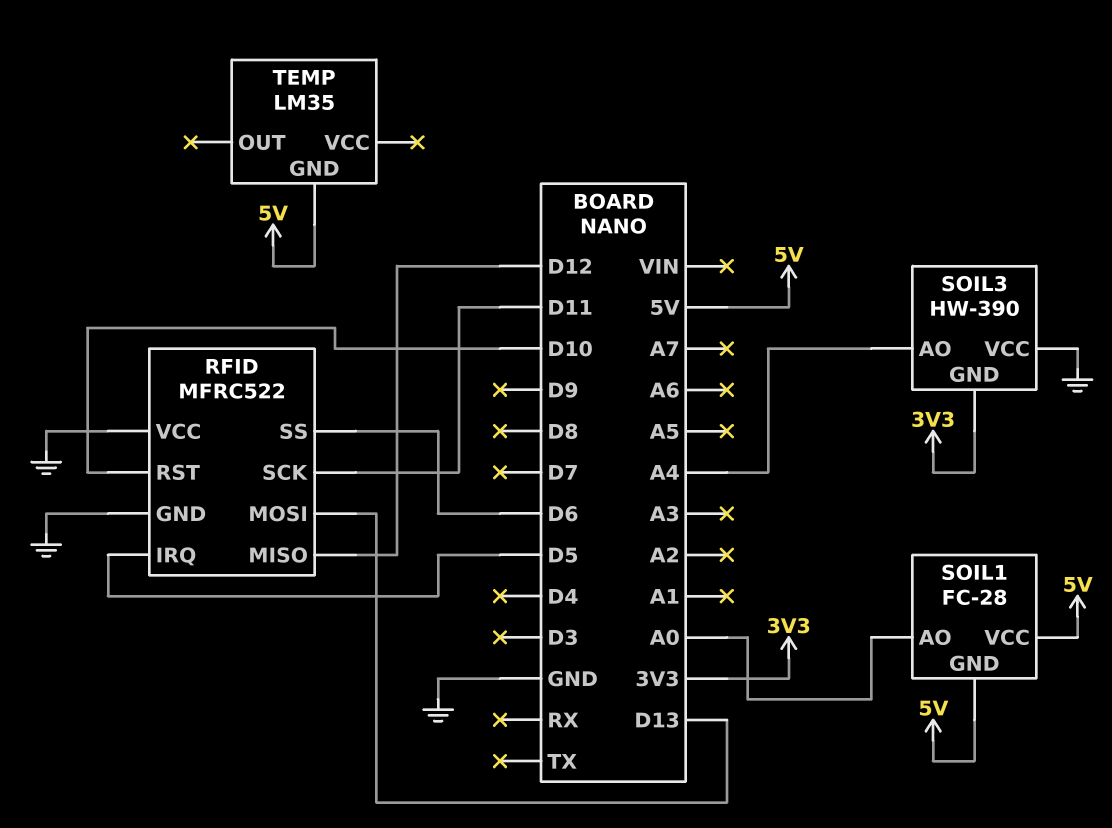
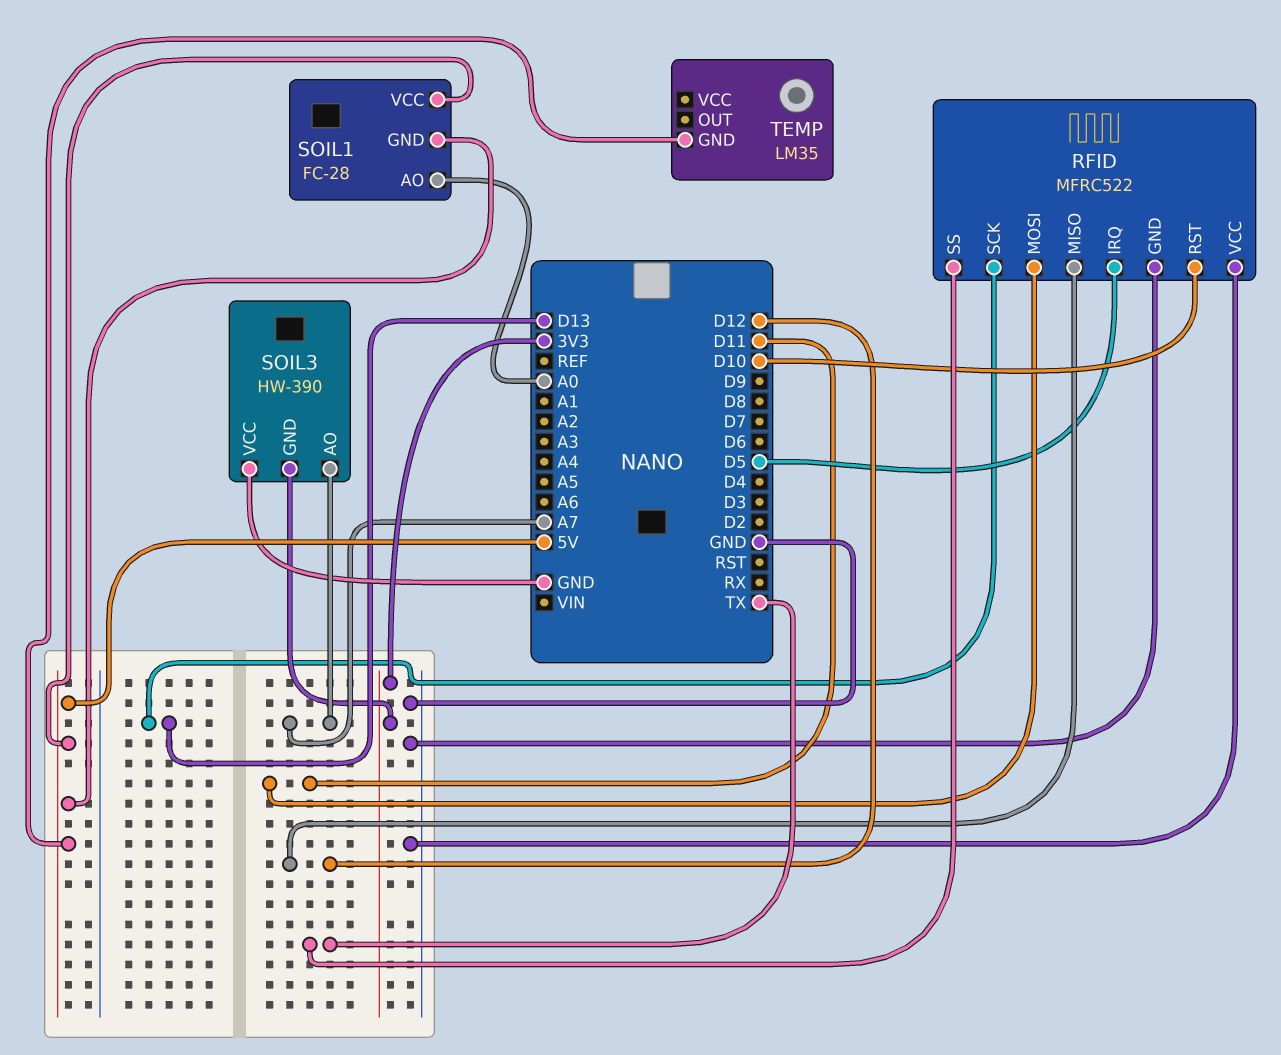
RFID pin MOSI: D13 -> D11
RFID pin SCK: D11 -> D13
RFID pin SS: D6 -> TX
SOIL3 pin AO: A4 -> A7

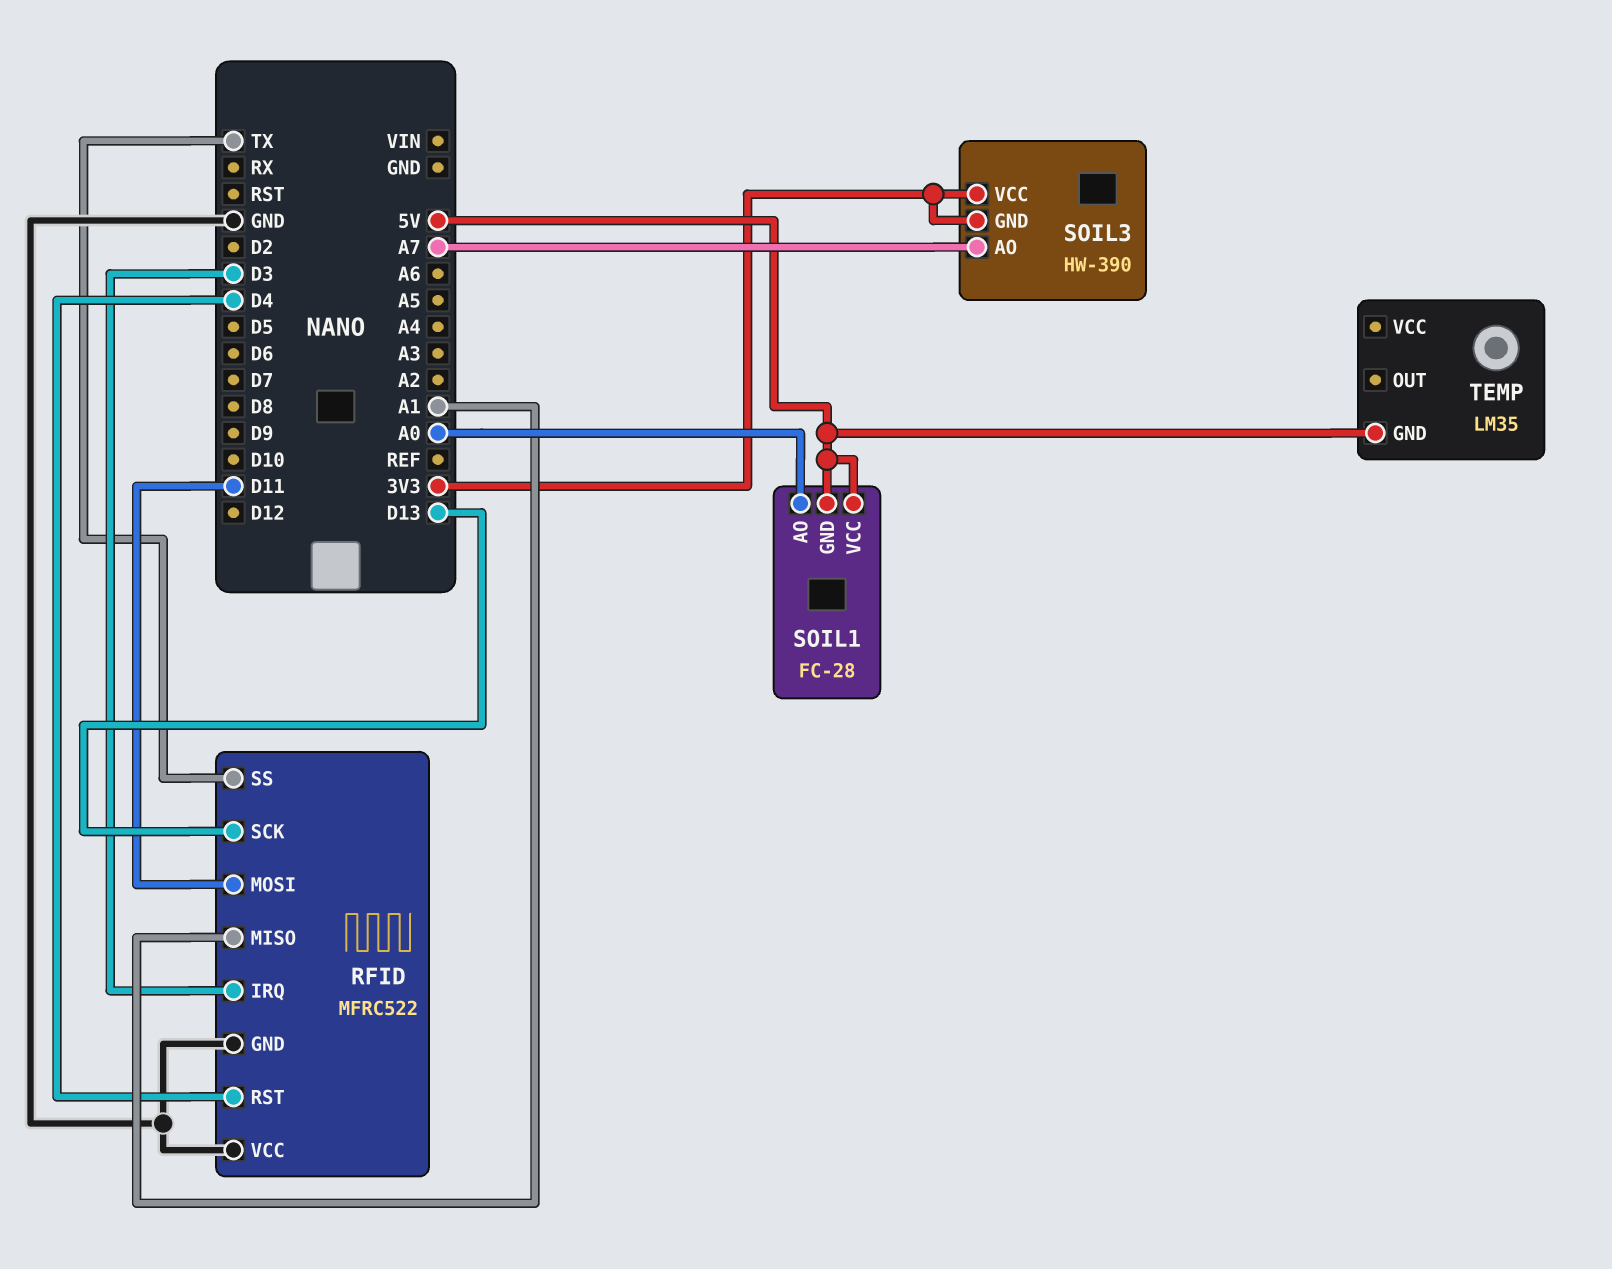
RFID pin IRQ: D5 -> D3
RFID pin MISO: D12 -> A1
RFID pin RST: D10 -> D4
SOIL3 pin VCC: GND -> 3V3

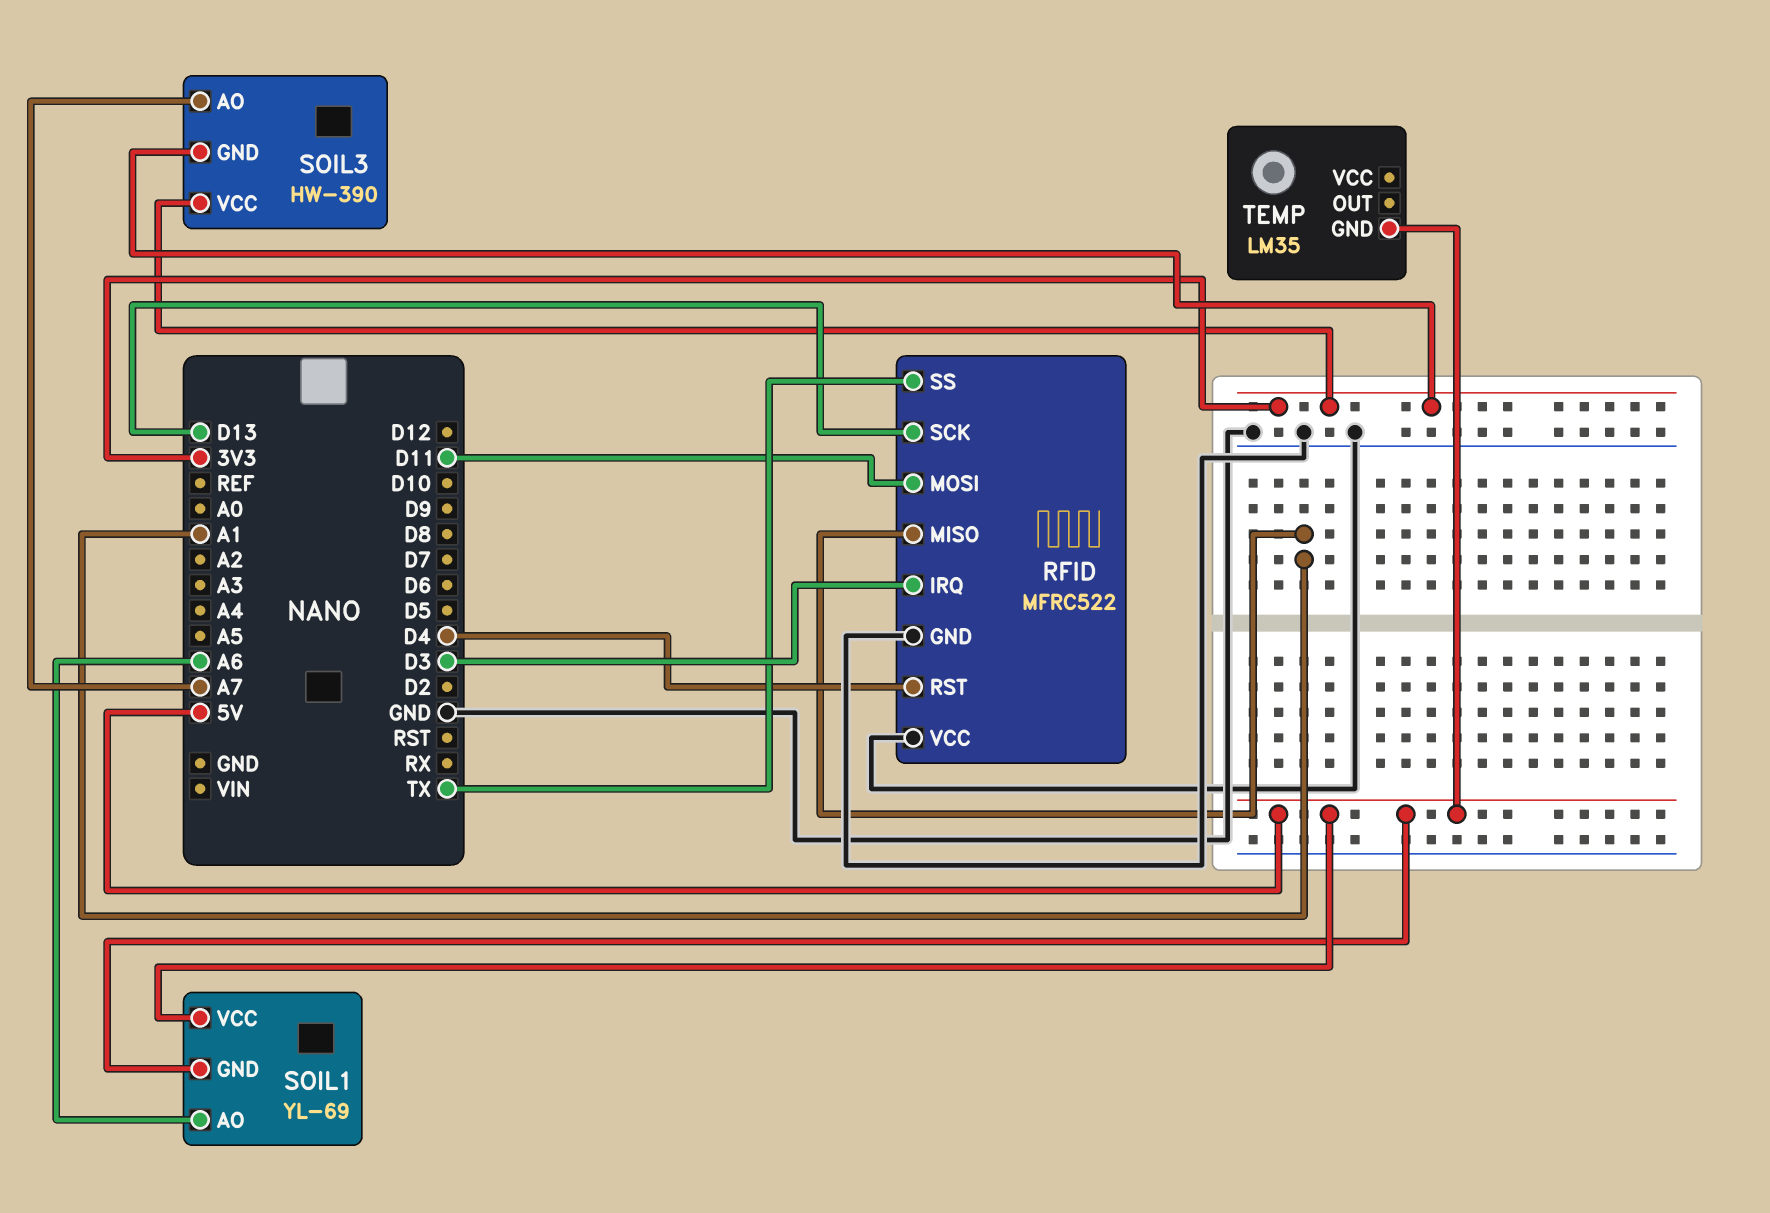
SOIL1: FC-28 -> YL-69
SOIL1 pin AO: A0 -> A6

